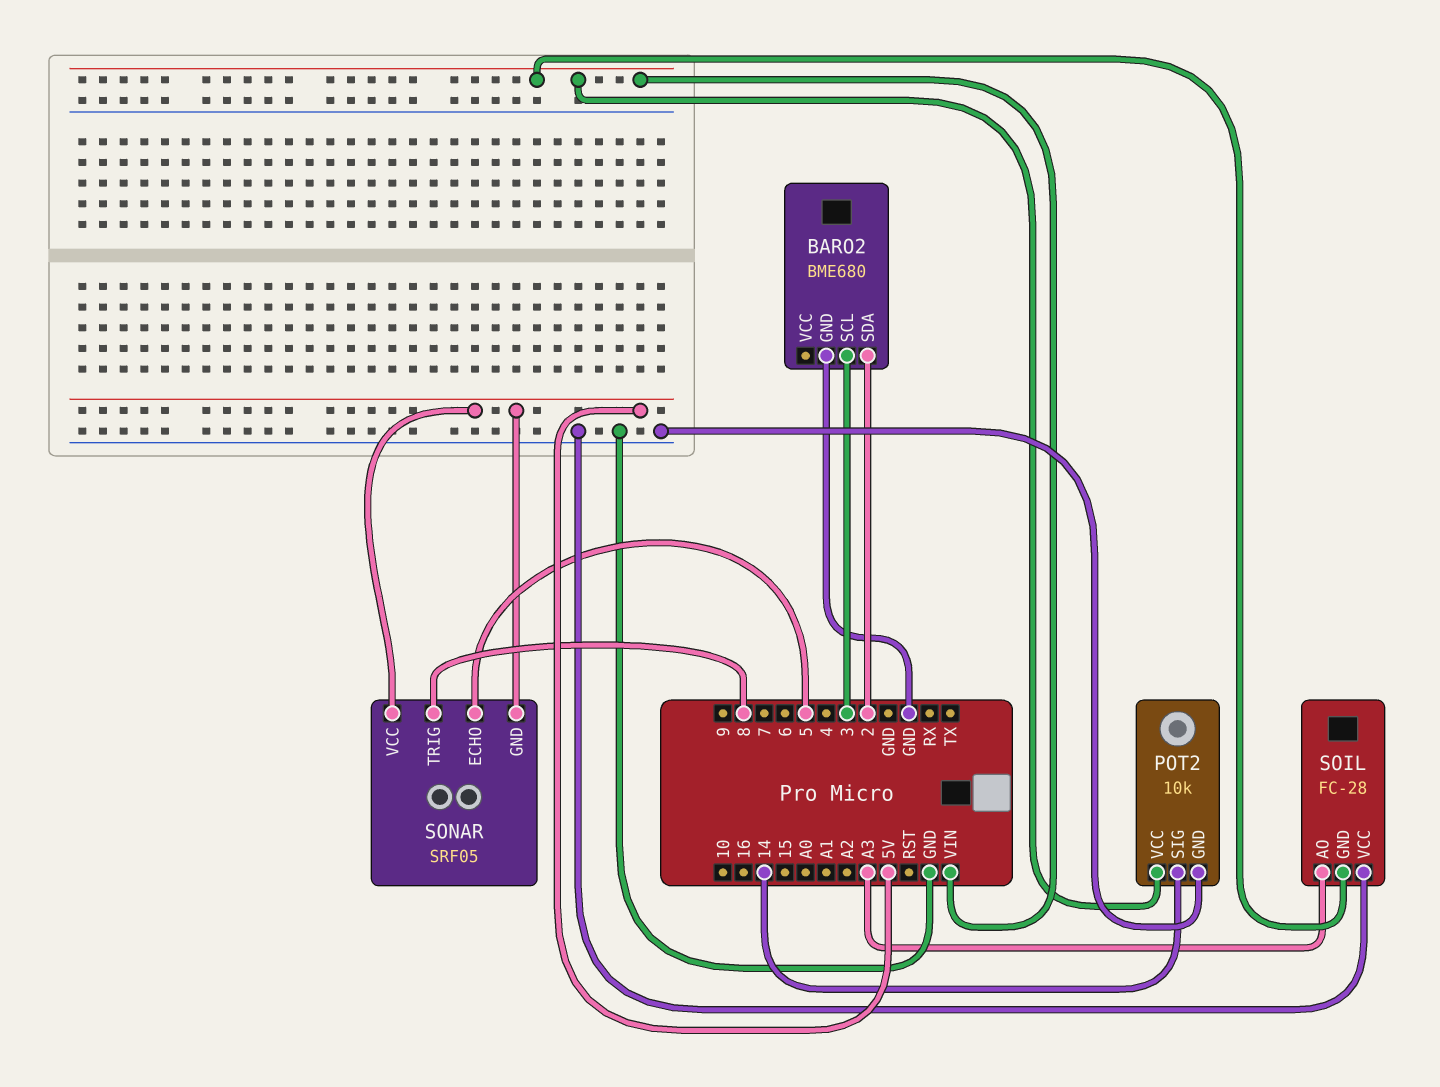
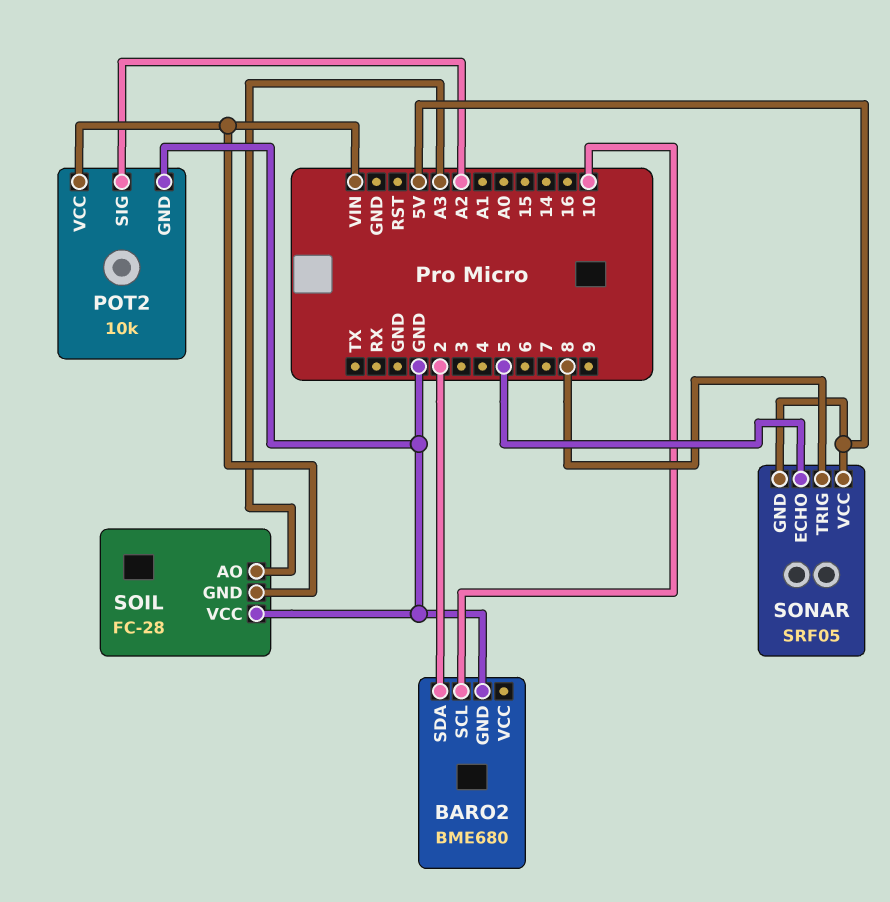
BARO2 pin SCL: 3 -> 10
POT2 pin SIG: 14 -> A2

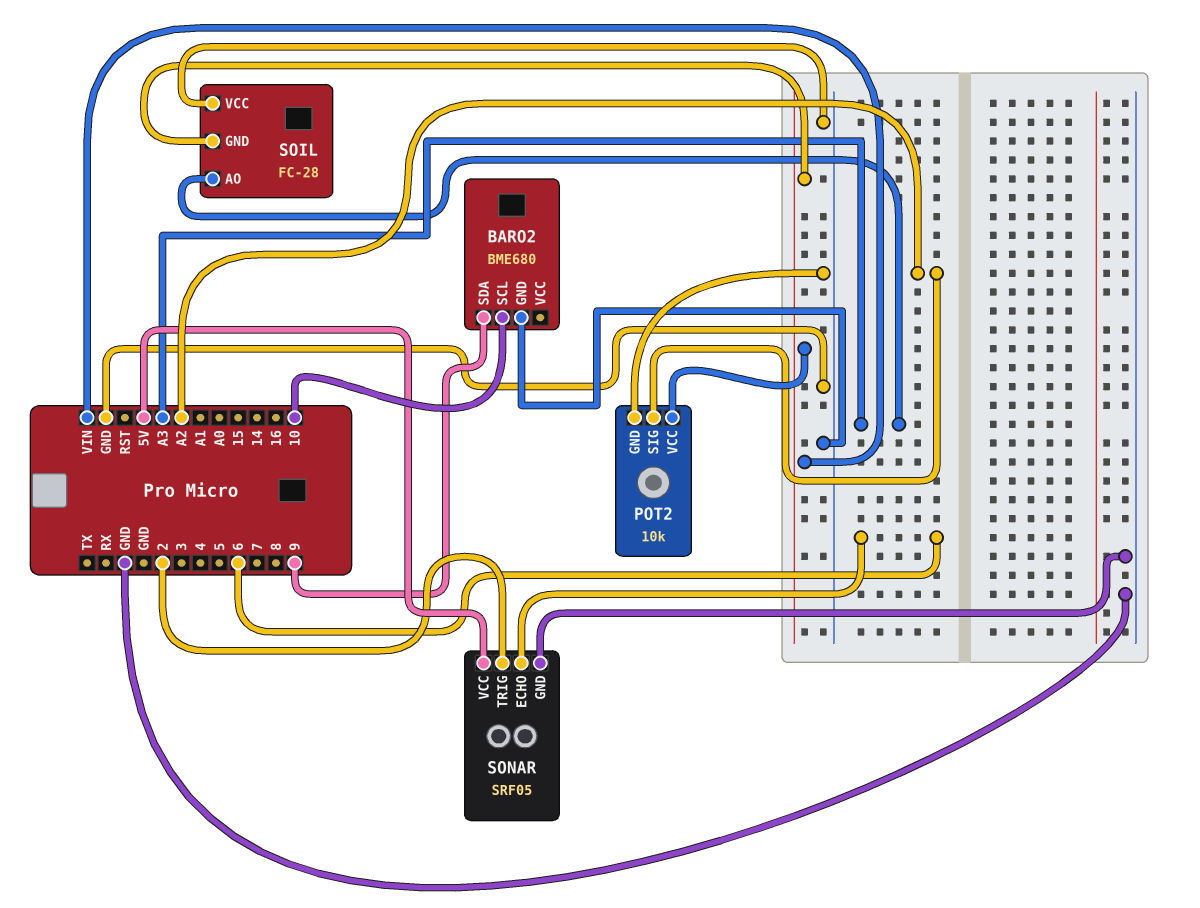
BARO2 pin SDA: 2 -> 9
SONAR pin ECHO: 5 -> 6
SONAR pin GND: 5V -> GND
SONAR pin TRIG: 8 -> 2

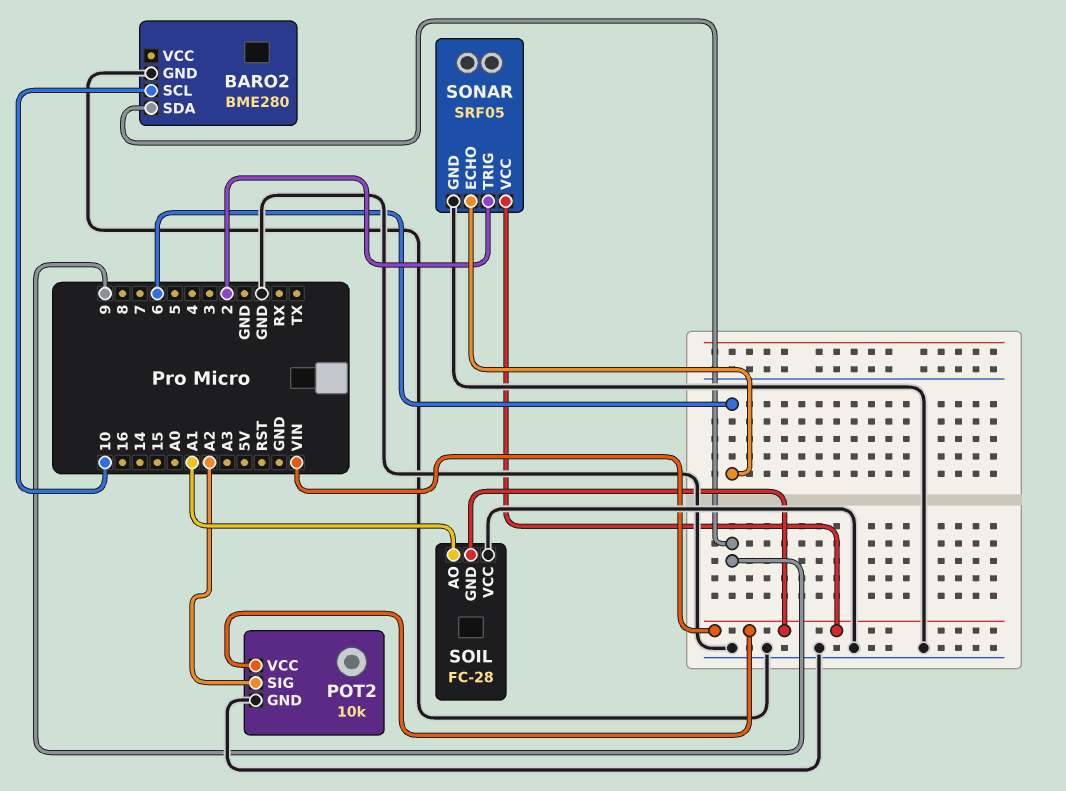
BARO2: BME680 -> BME280
SOIL pin AO: A3 -> A1
SONAR pin VCC: 5V -> VIN

